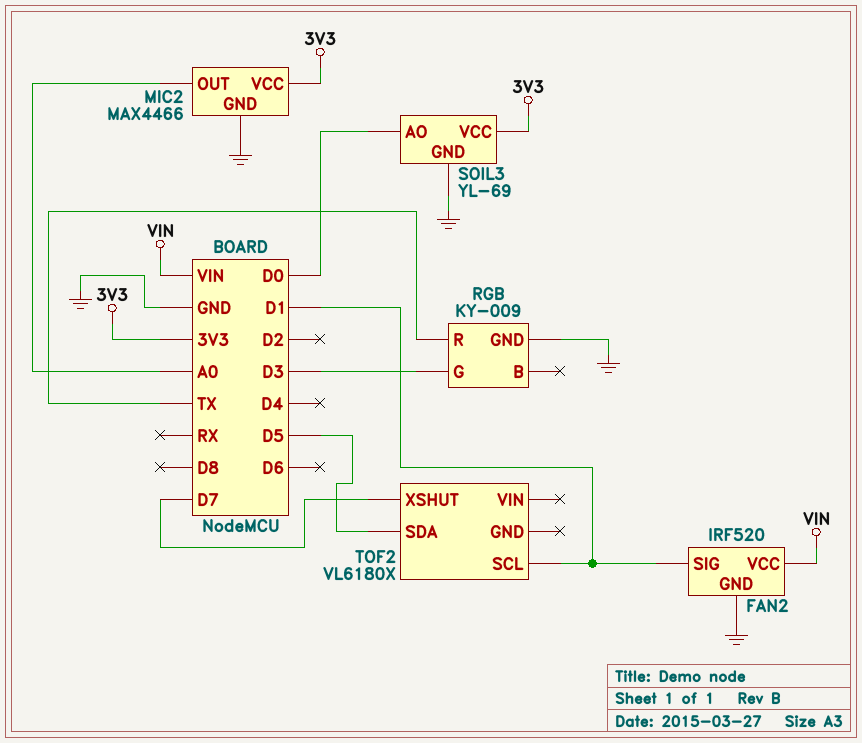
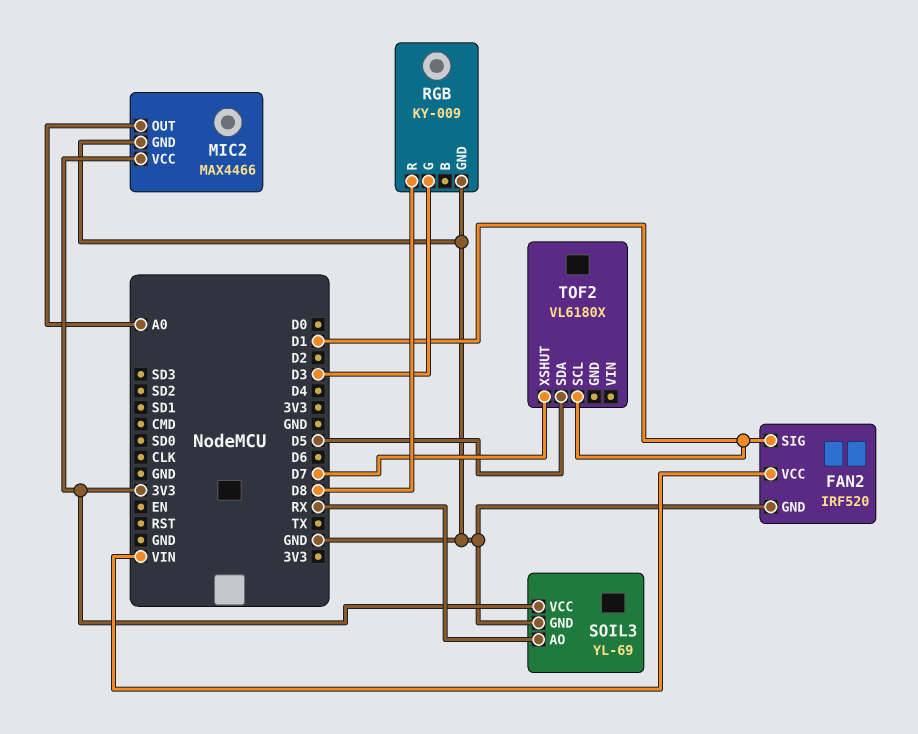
RGB pin R: TX -> D8
SOIL3 pin AO: D0 -> RX

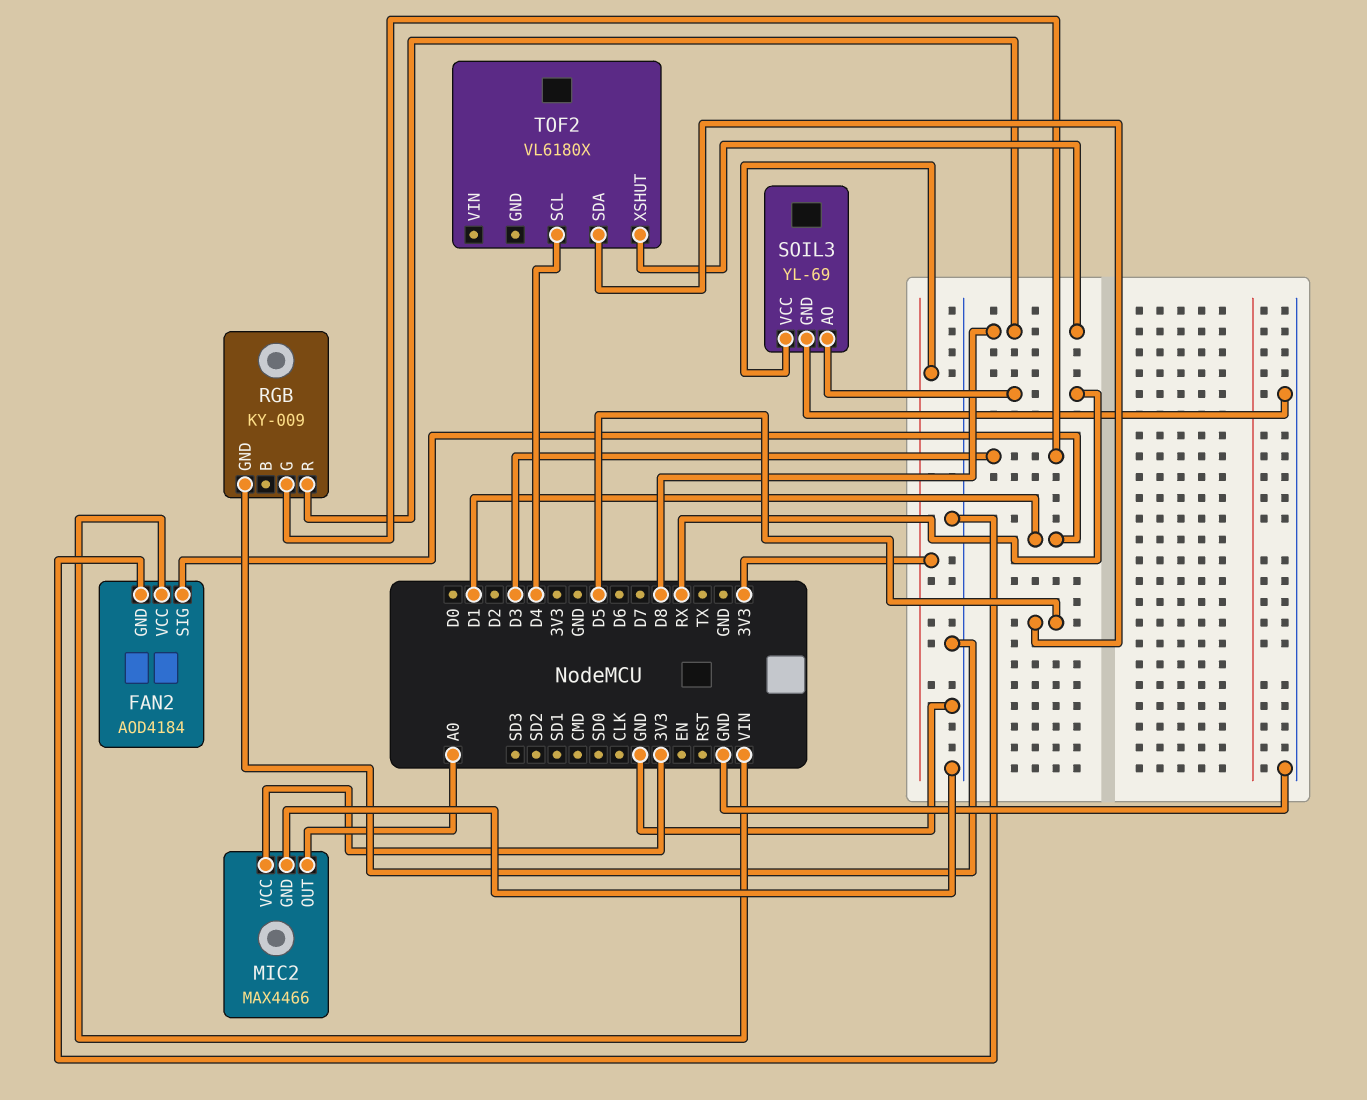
FAN2: IRF520 -> AOD4184
TOF2 pin SCL: D1 -> D4
TOF2 pin XSHUT: D7 -> D8

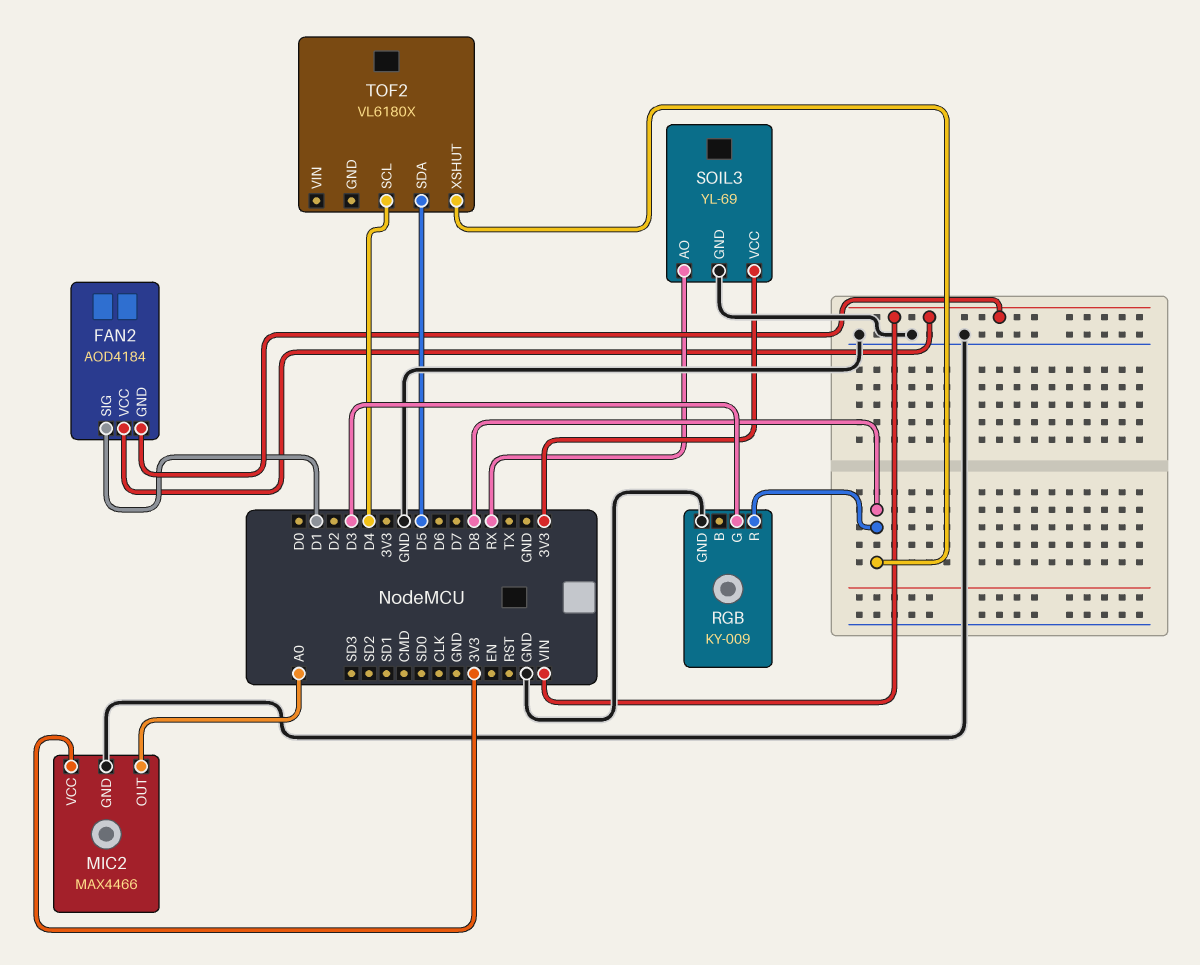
FAN2 pin GND: GND -> VIN

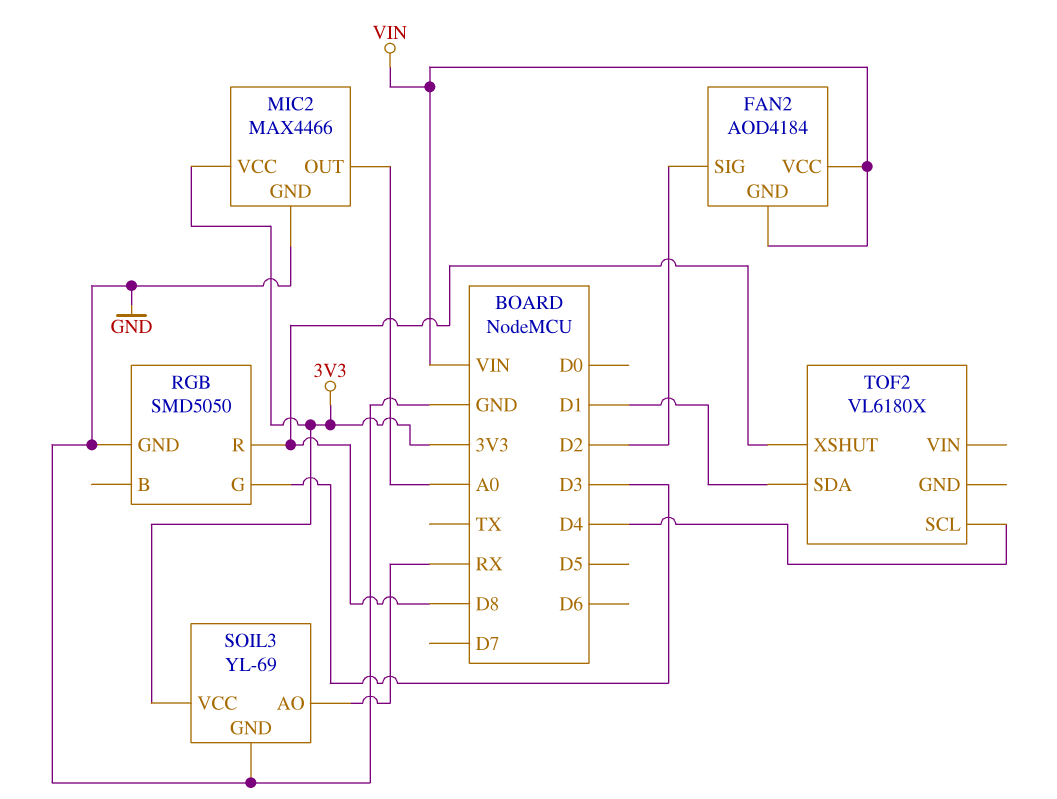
FAN2 pin SIG: D1 -> D2
RGB: KY-009 -> SMD5050
TOF2 pin SDA: D5 -> D1

